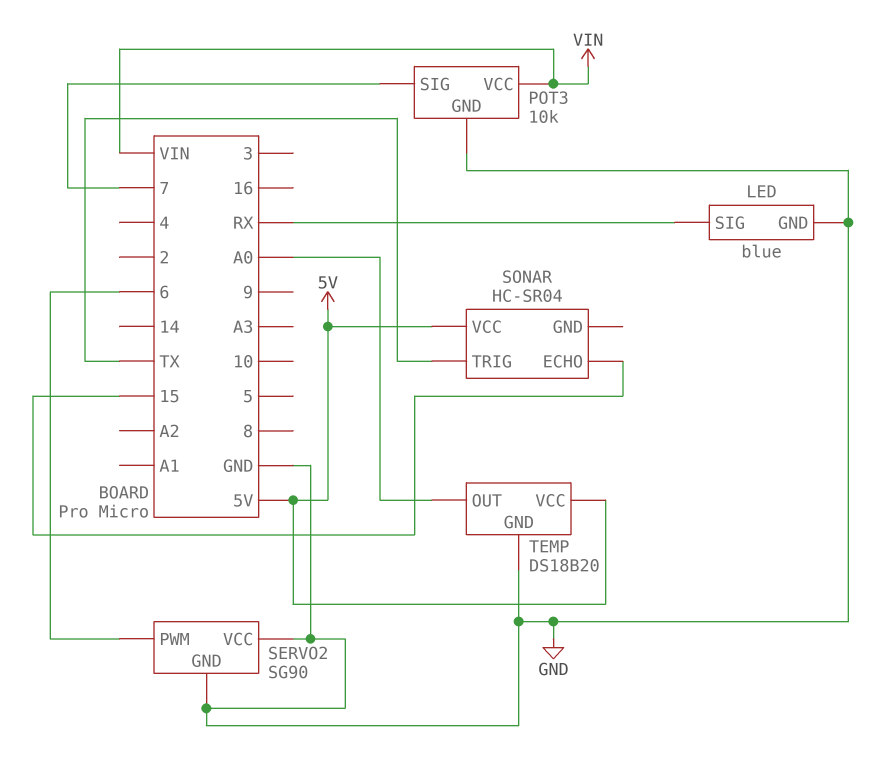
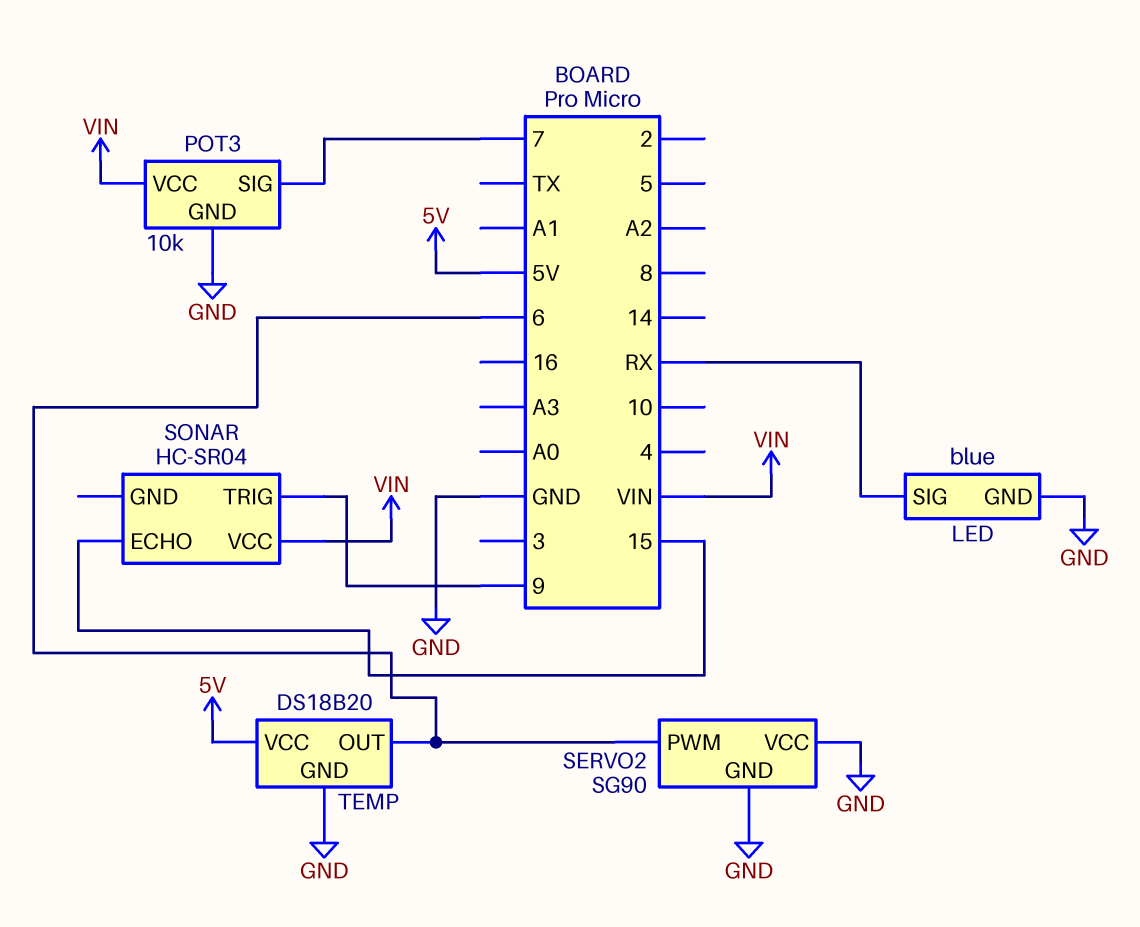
SONAR pin TRIG: TX -> 9
SONAR pin VCC: 5V -> VIN
TEMP pin OUT: A0 -> 6

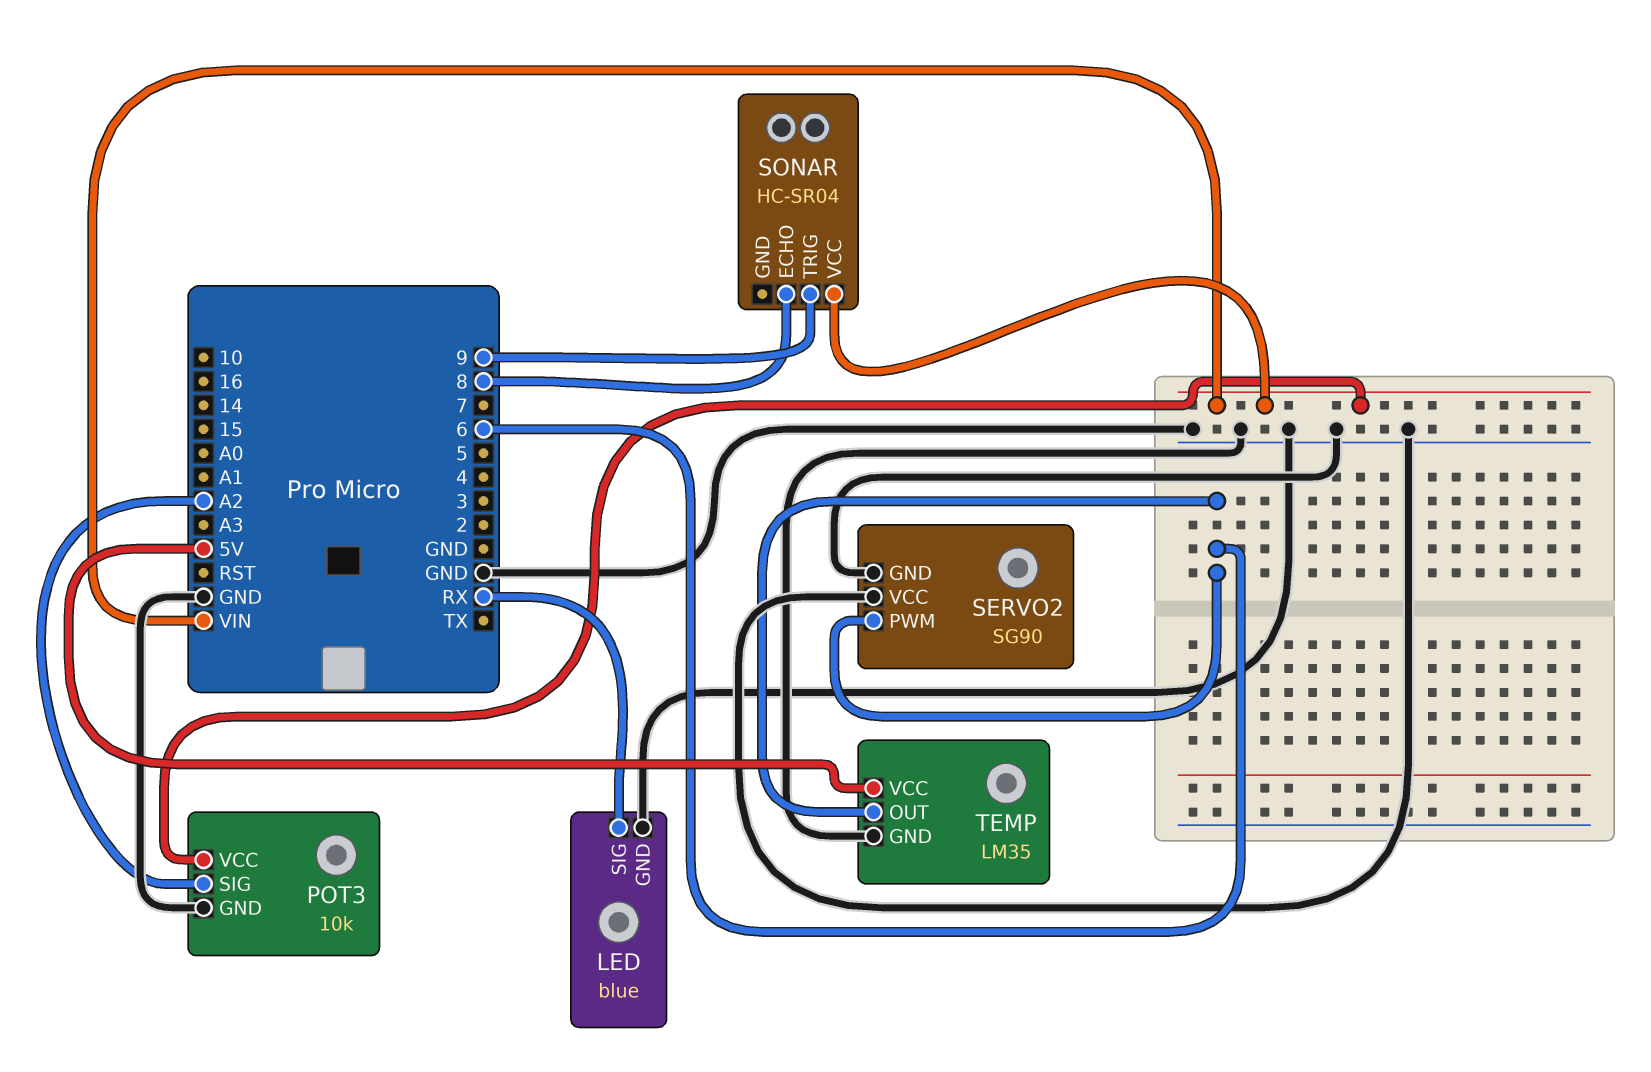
POT3 pin SIG: 7 -> A2
SONAR pin ECHO: 15 -> 8
TEMP: DS18B20 -> LM35

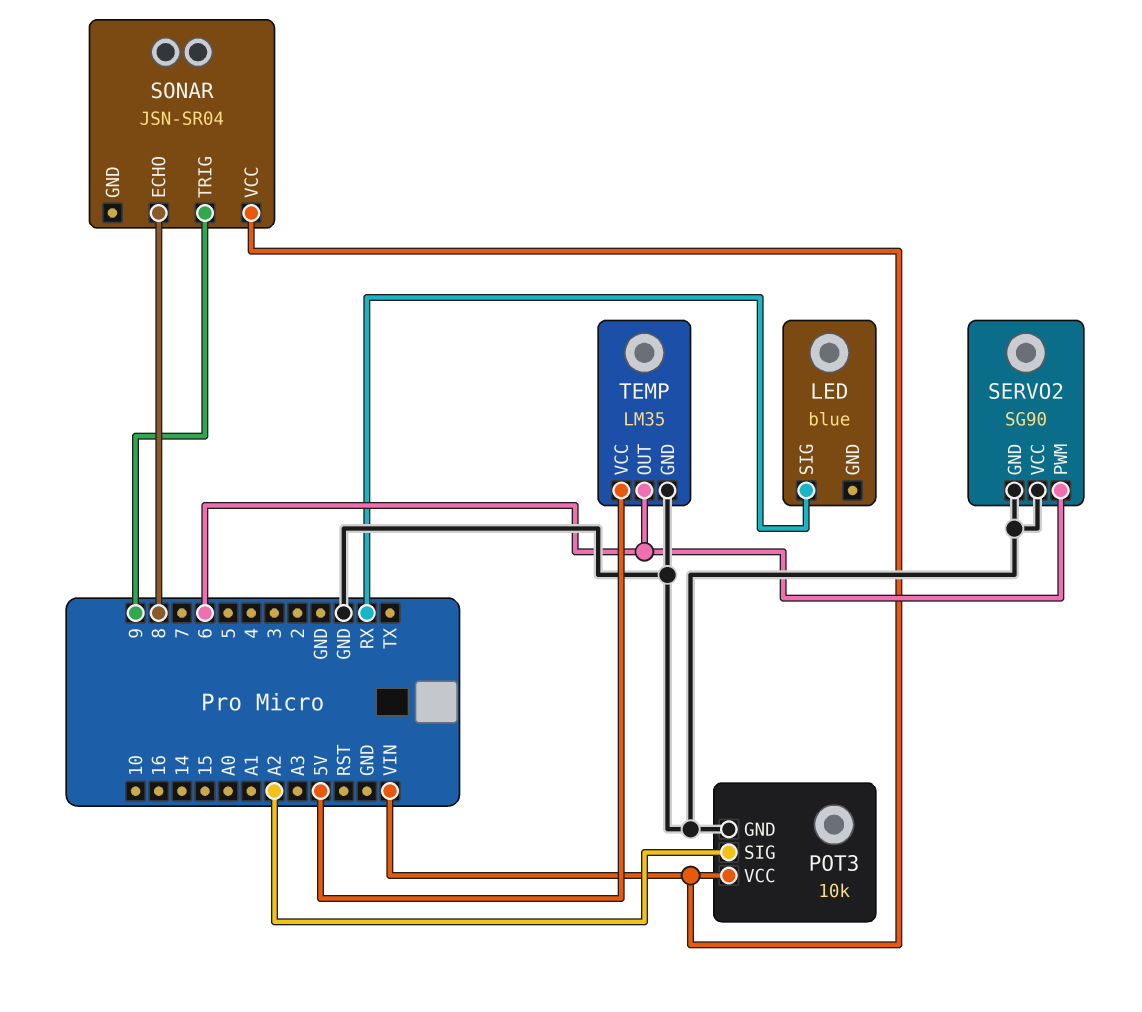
LED pin GND: GND -> none
SONAR: HC-SR04 -> JSN-SR04

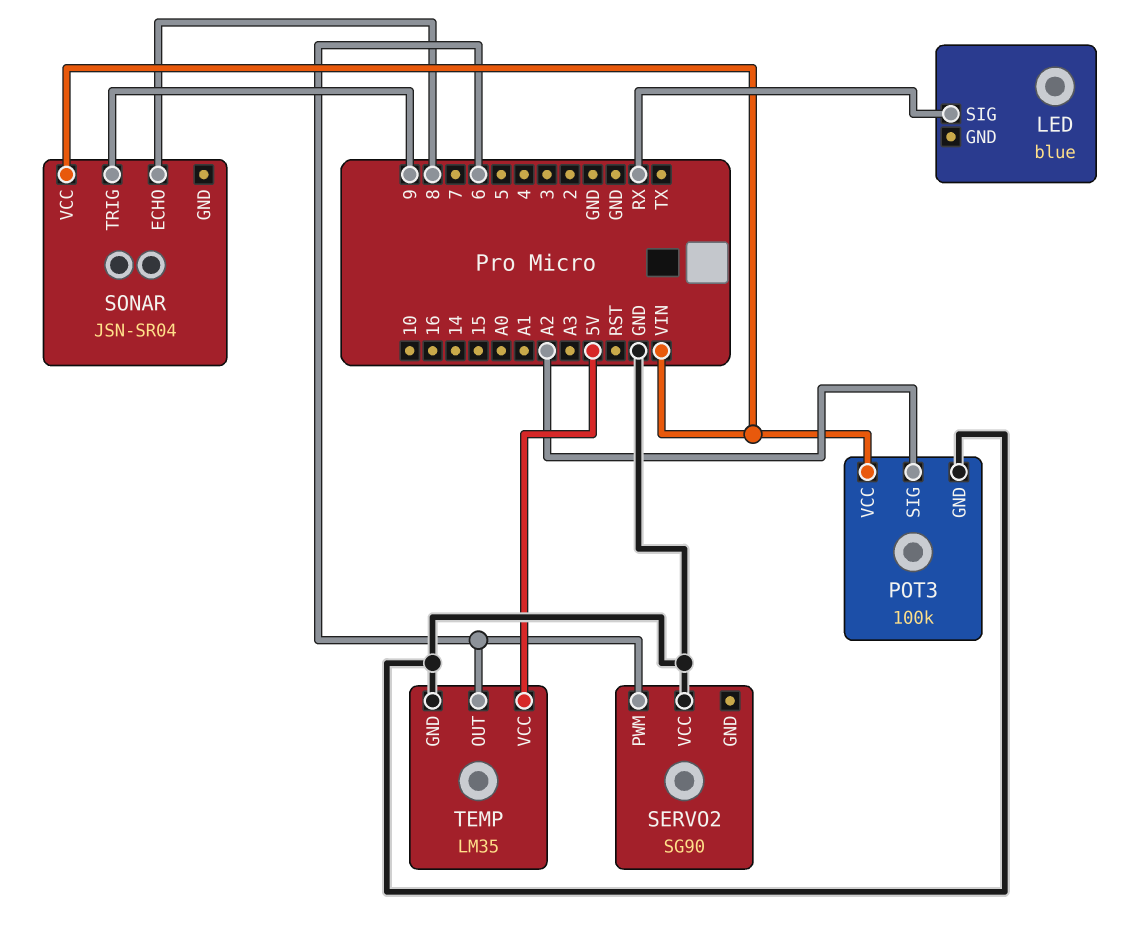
POT3: 10k -> 100k
SERVO2 pin GND: GND -> none

